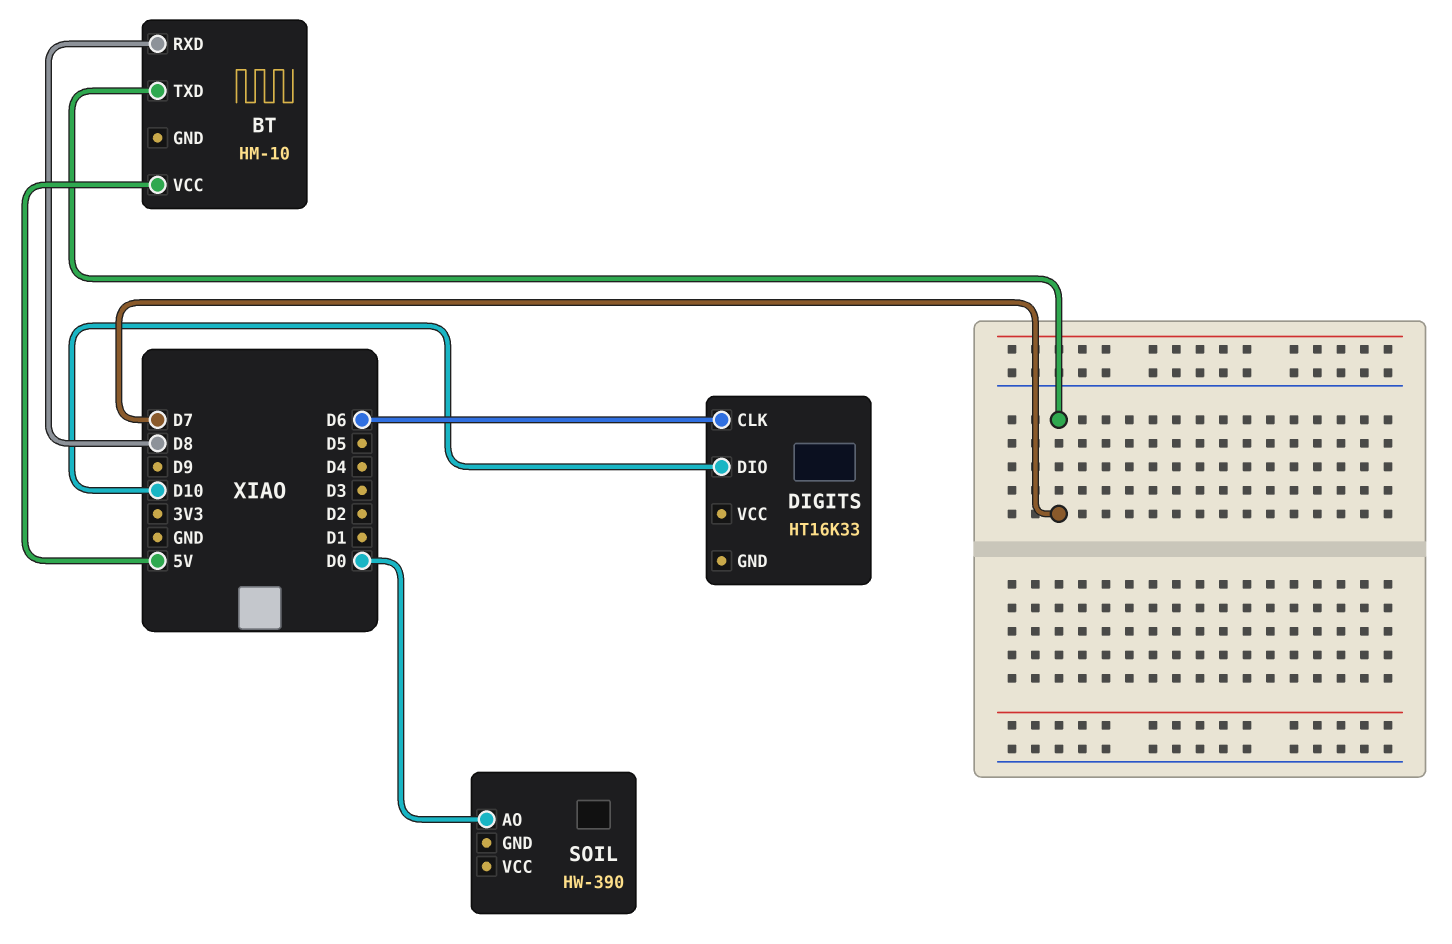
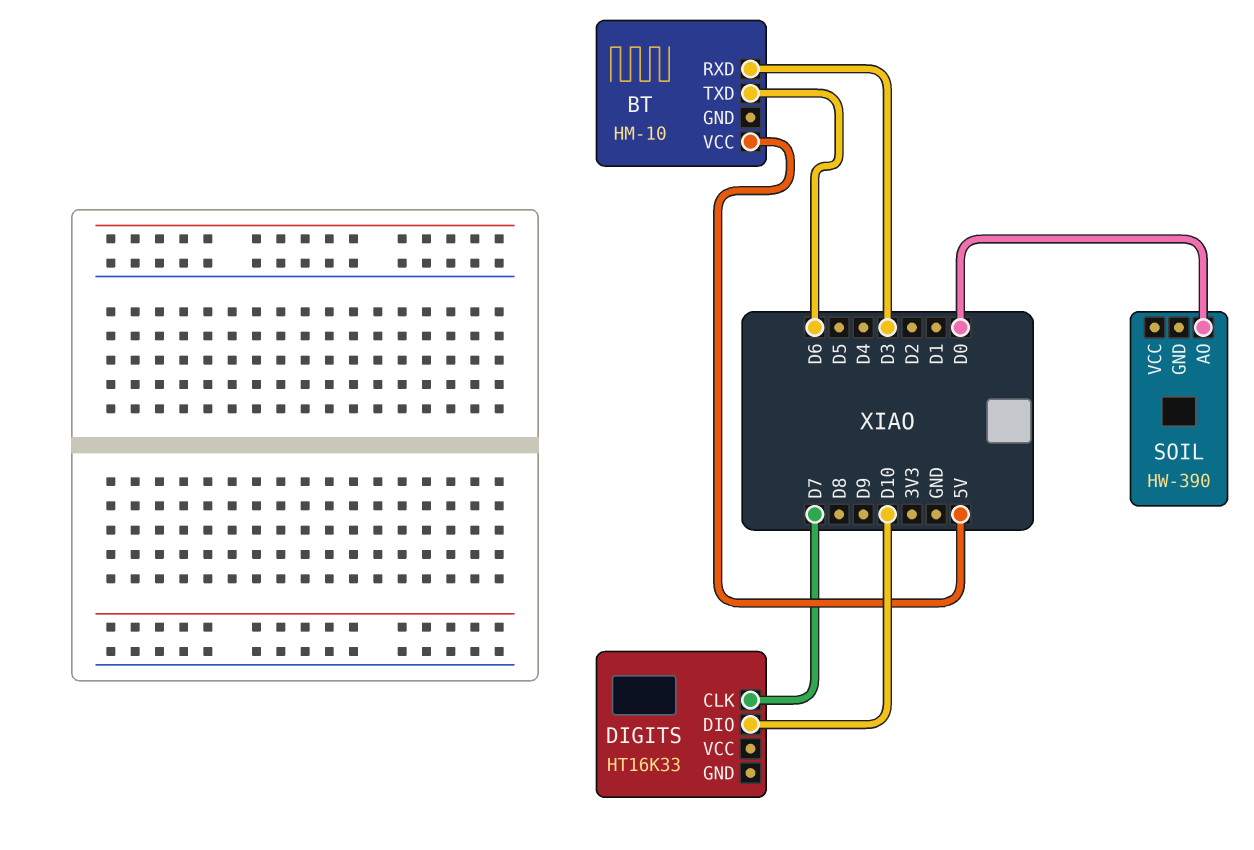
BT pin RXD: D8 -> D3
BT pin TXD: D7 -> D6
DIGITS pin CLK: D6 -> D7

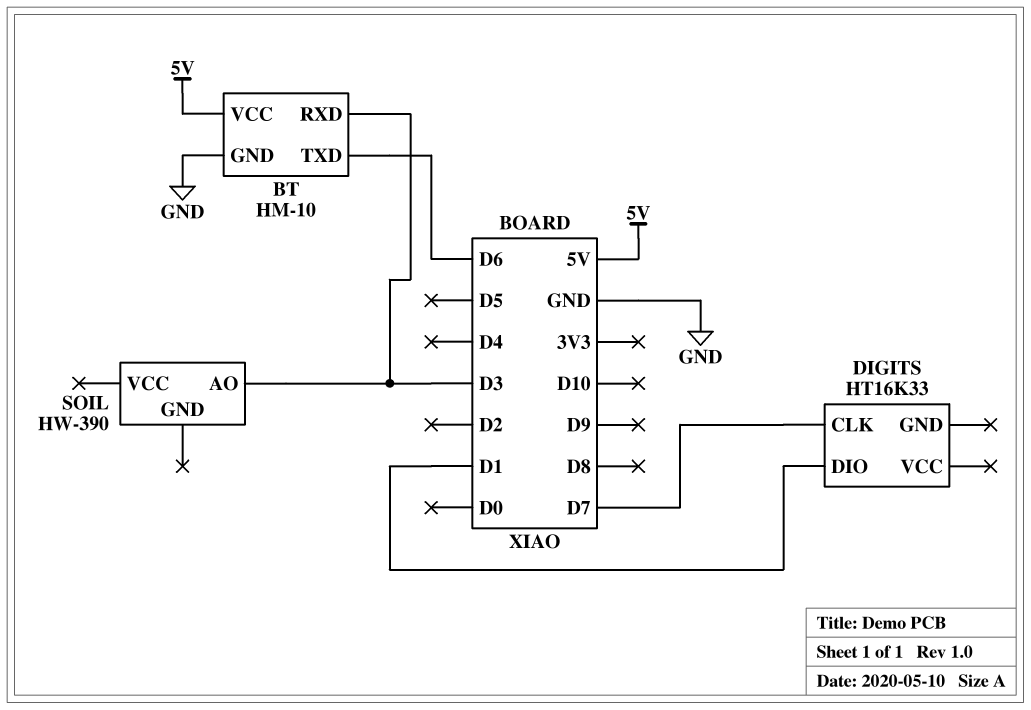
BT pin GND: none -> GND
DIGITS pin DIO: D10 -> D1
SOIL pin AO: D0 -> D3

